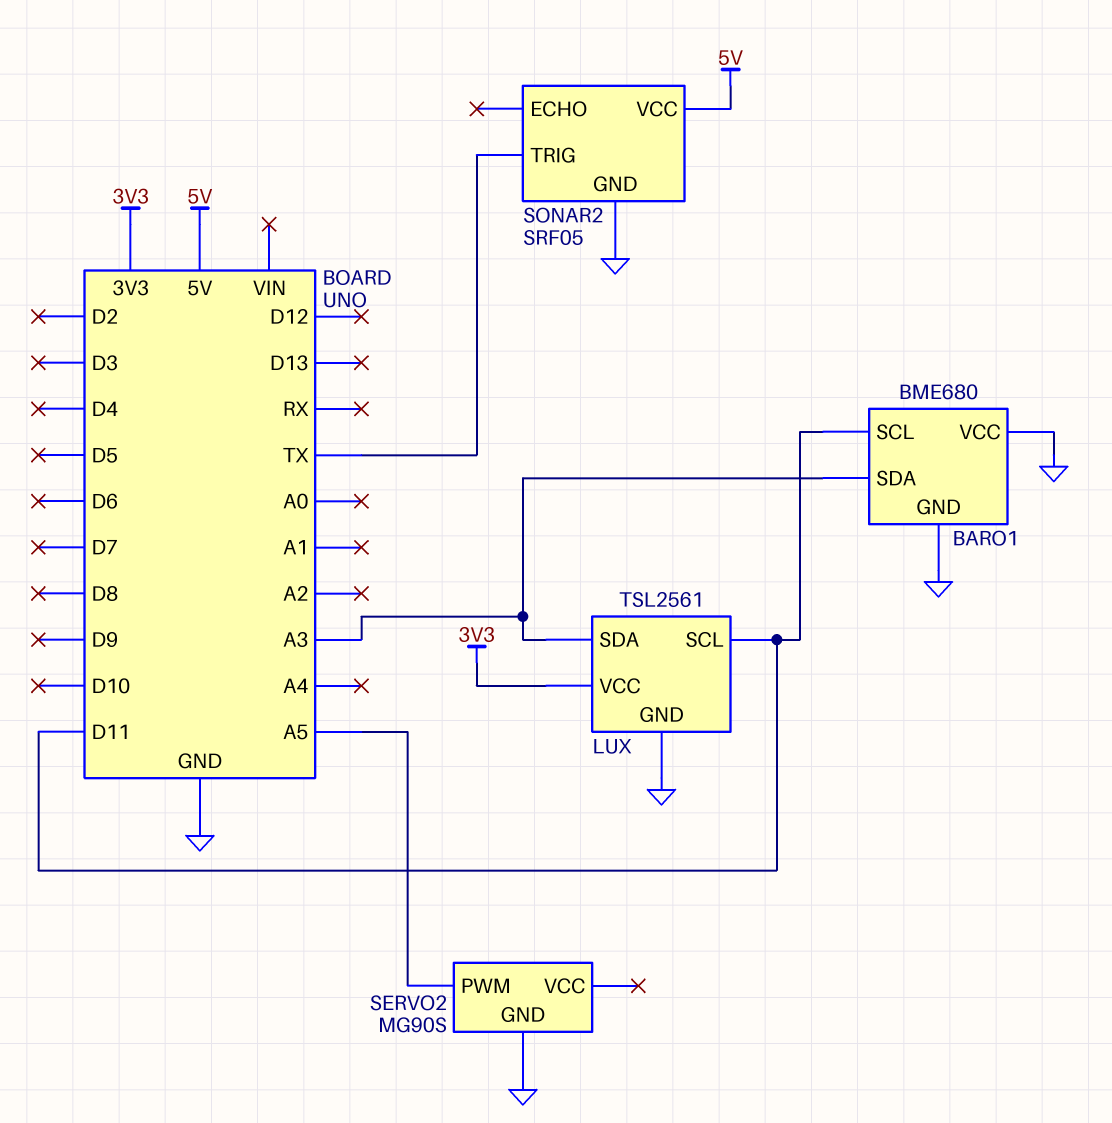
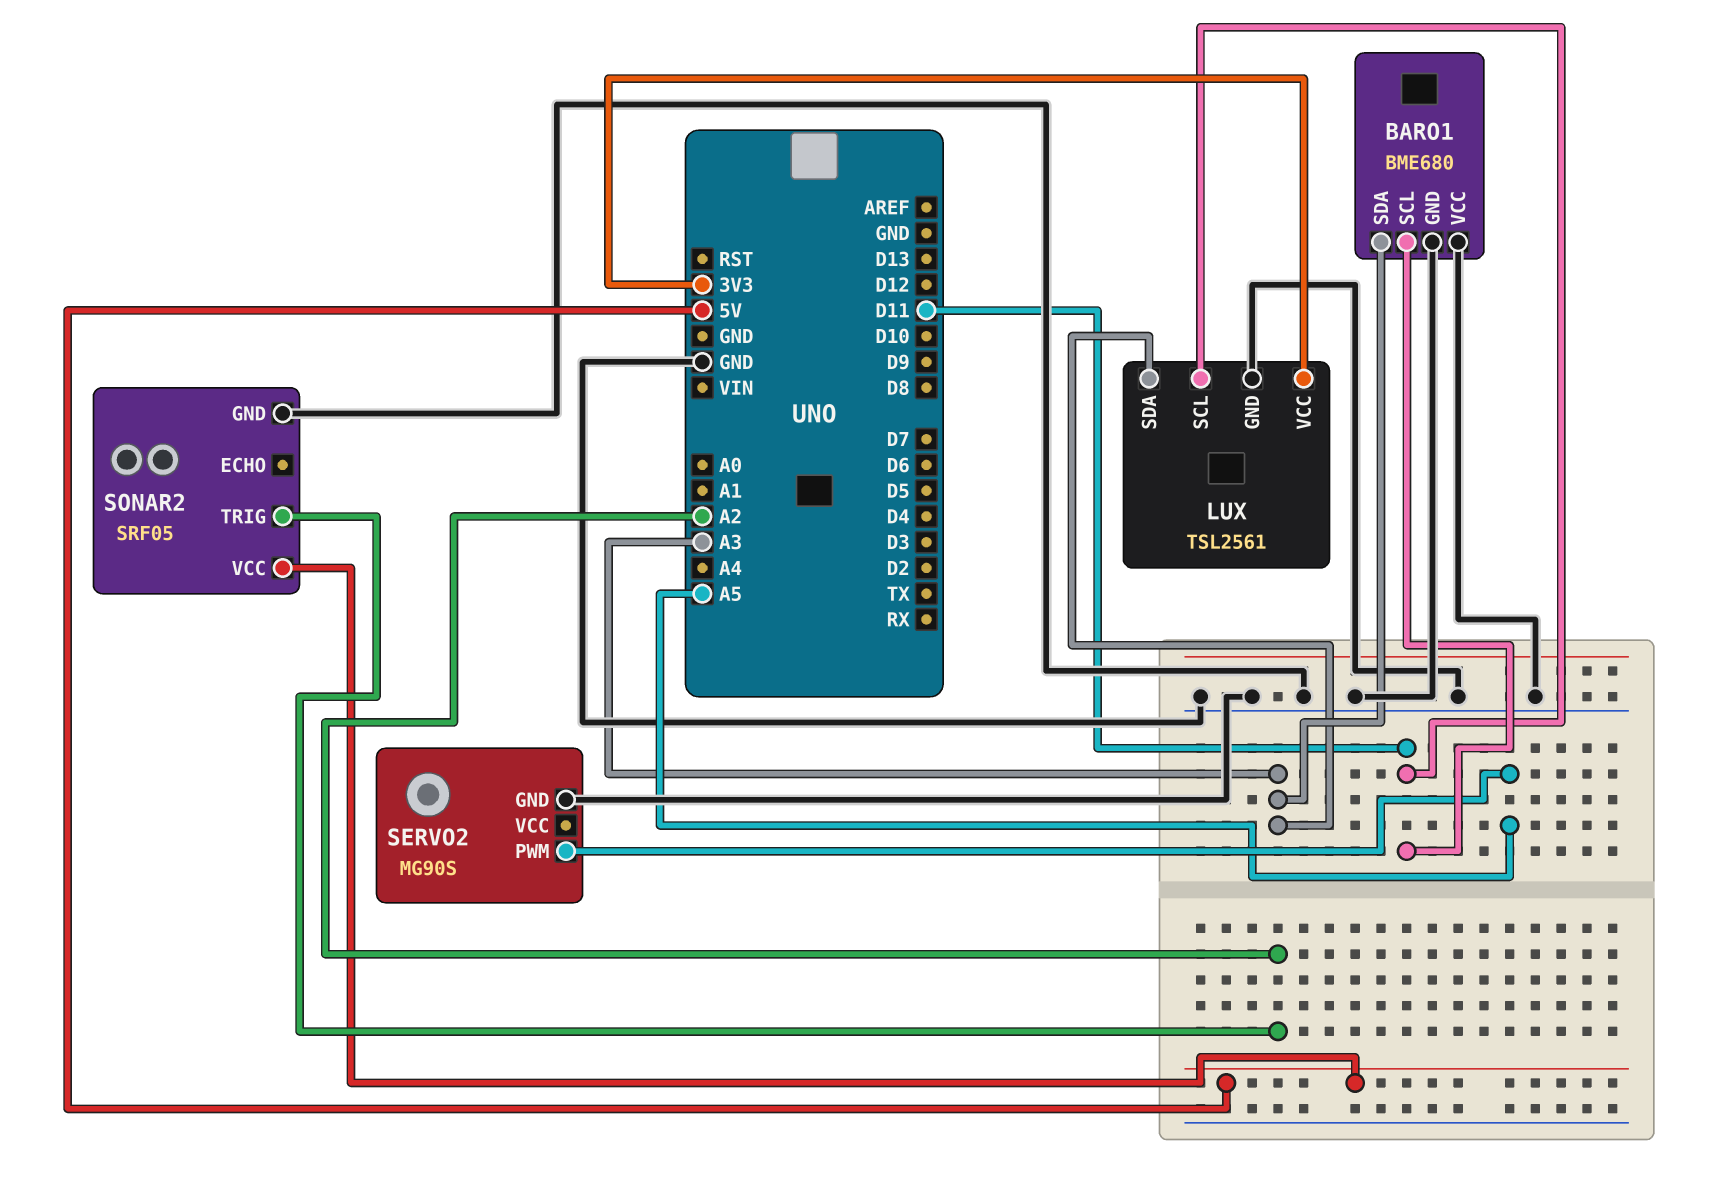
SONAR2 pin TRIG: TX -> A2

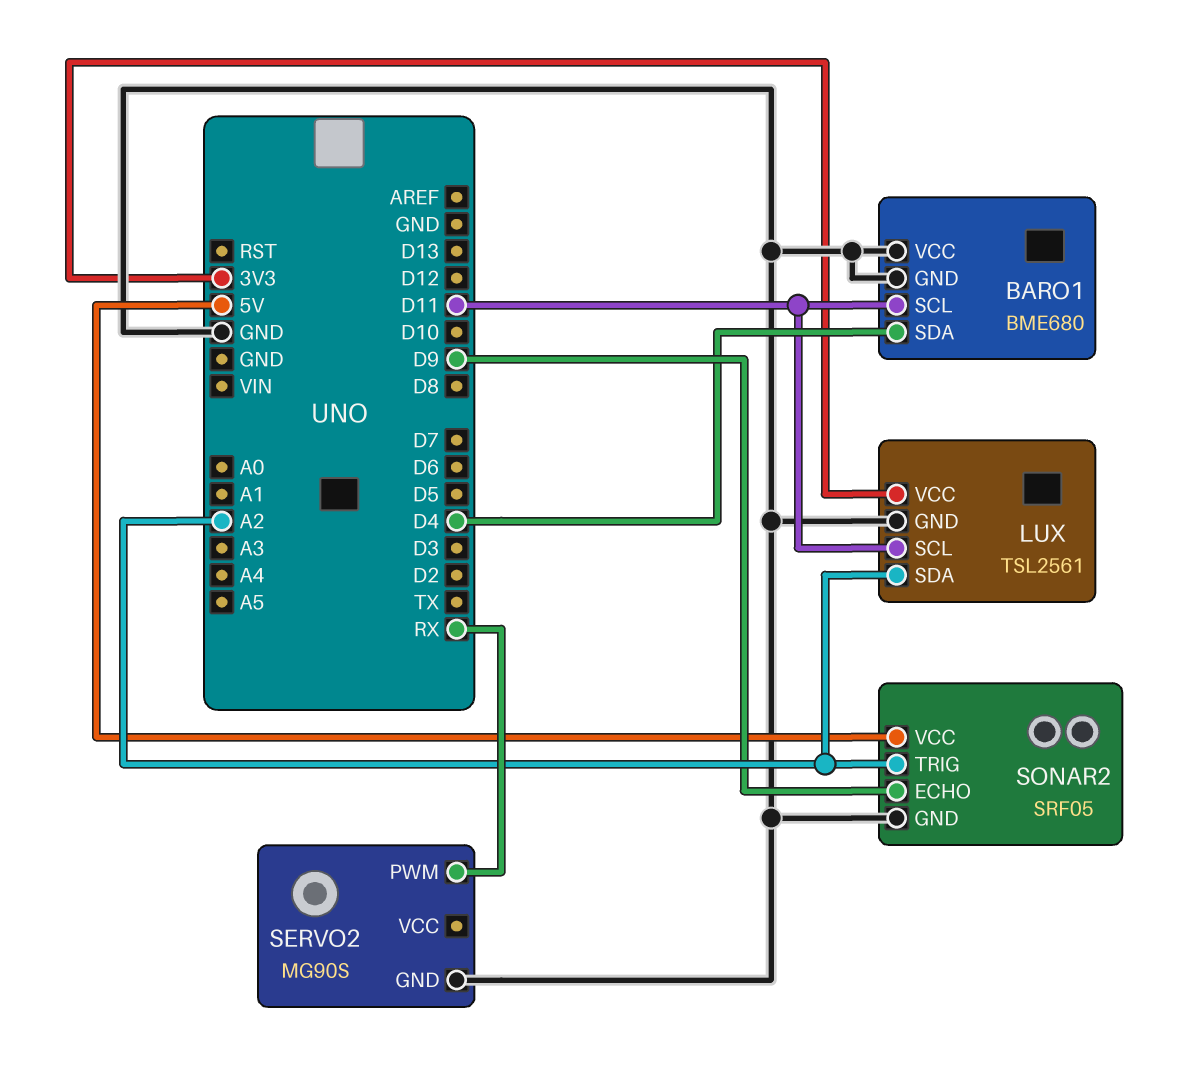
BARO1 pin SDA: A3 -> D4
LUX pin SDA: A3 -> A2
SERVO2 pin PWM: A5 -> RX
SONAR2 pin ECHO: none -> D9

